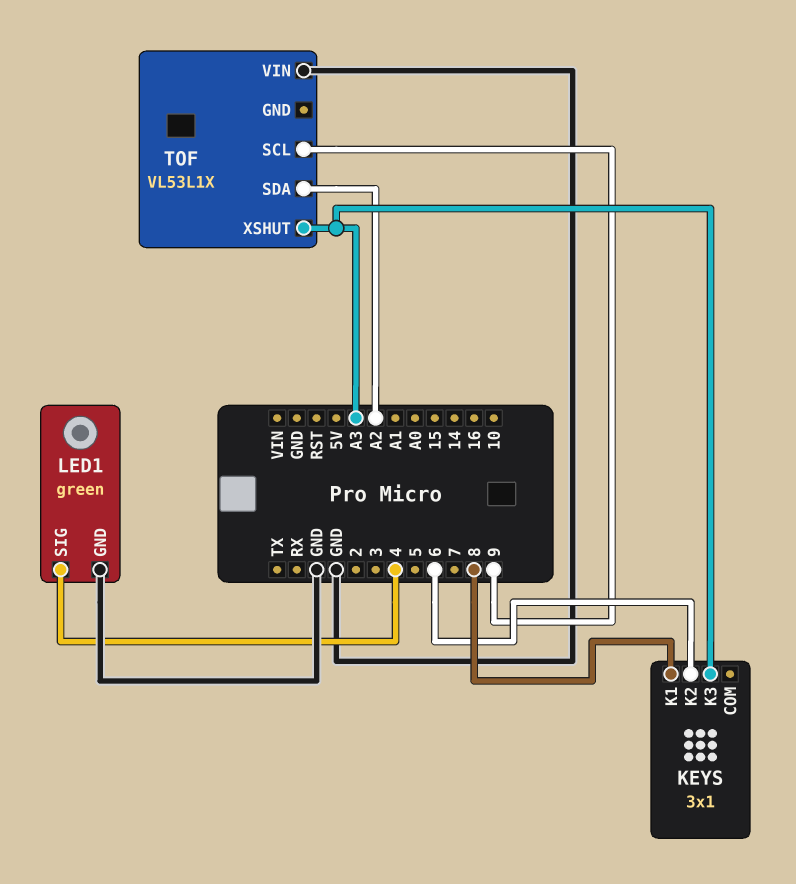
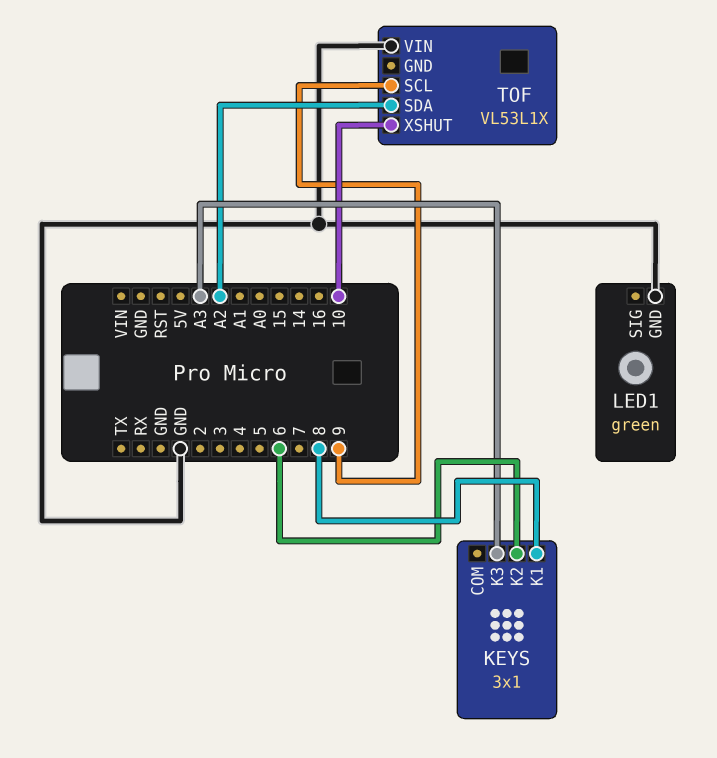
LED1 pin SIG: 4 -> none
TOF pin XSHUT: A3 -> 10

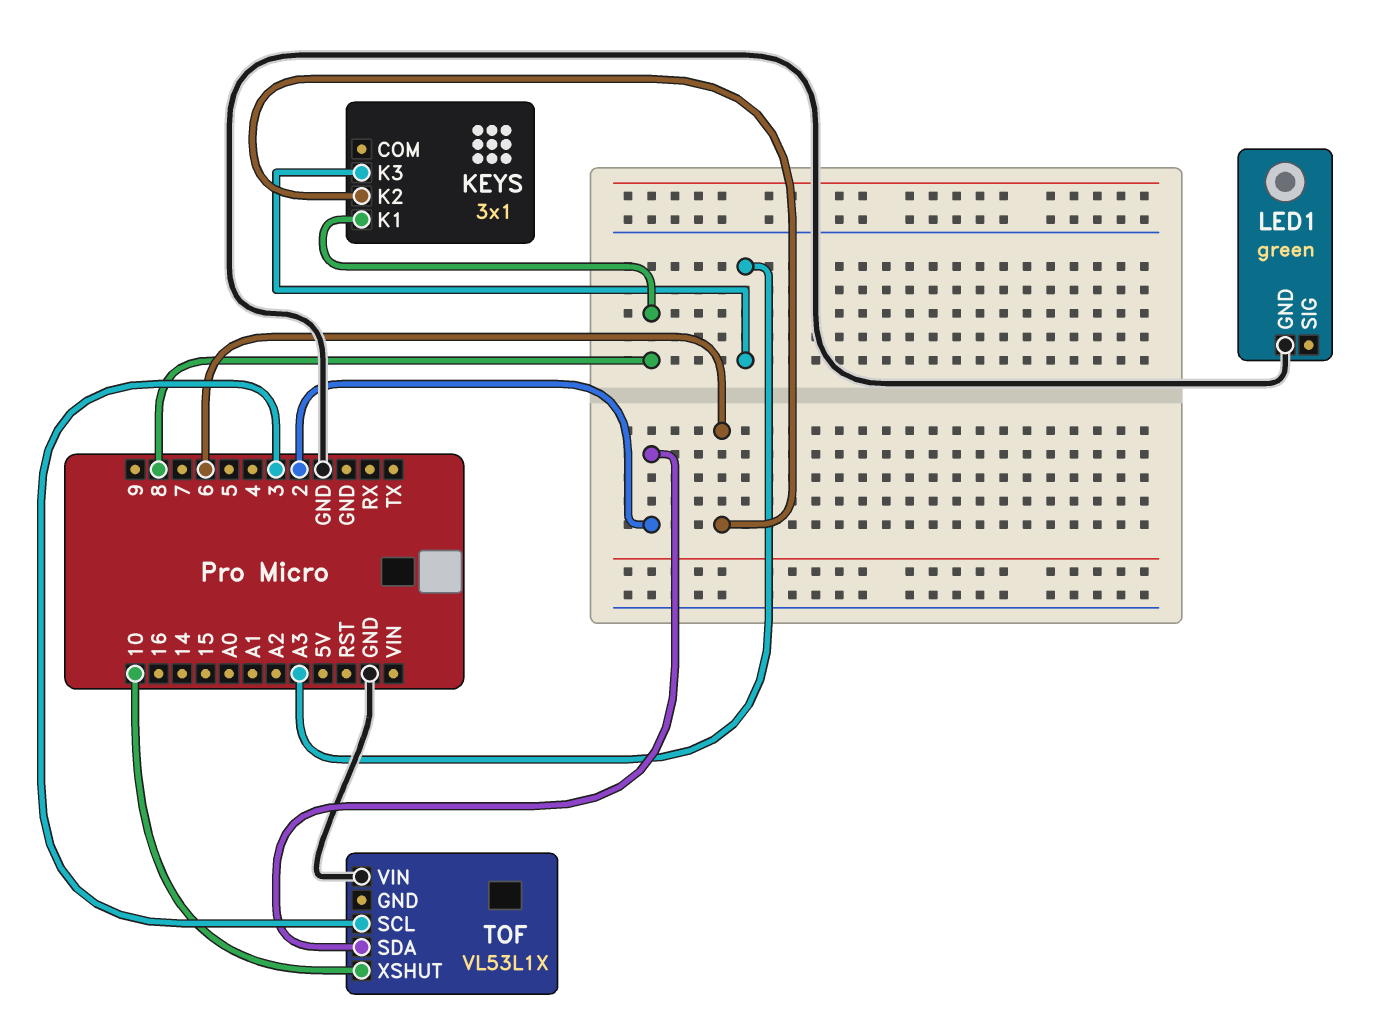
TOF pin SCL: 9 -> 3
TOF pin SDA: A2 -> 2

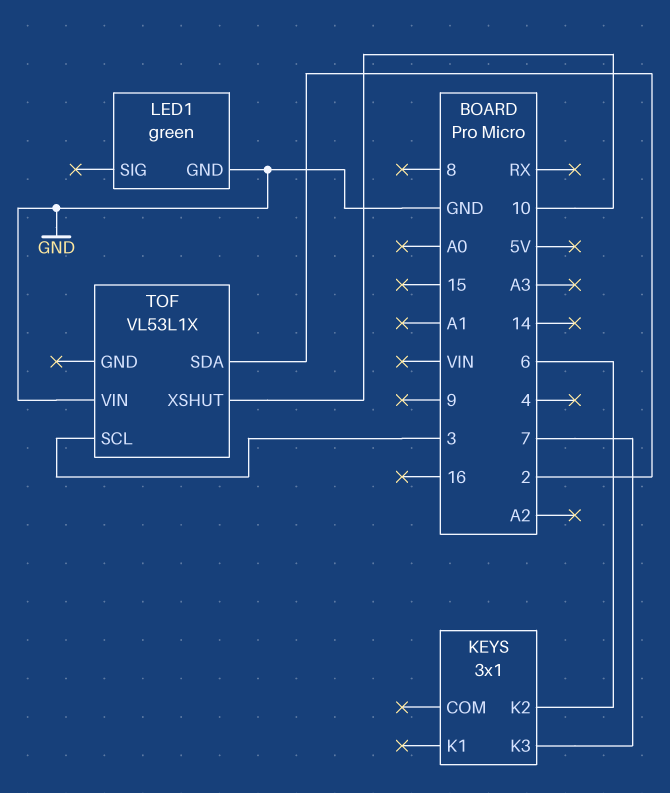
KEYS pin K1: 8 -> none
KEYS pin K3: A3 -> 7

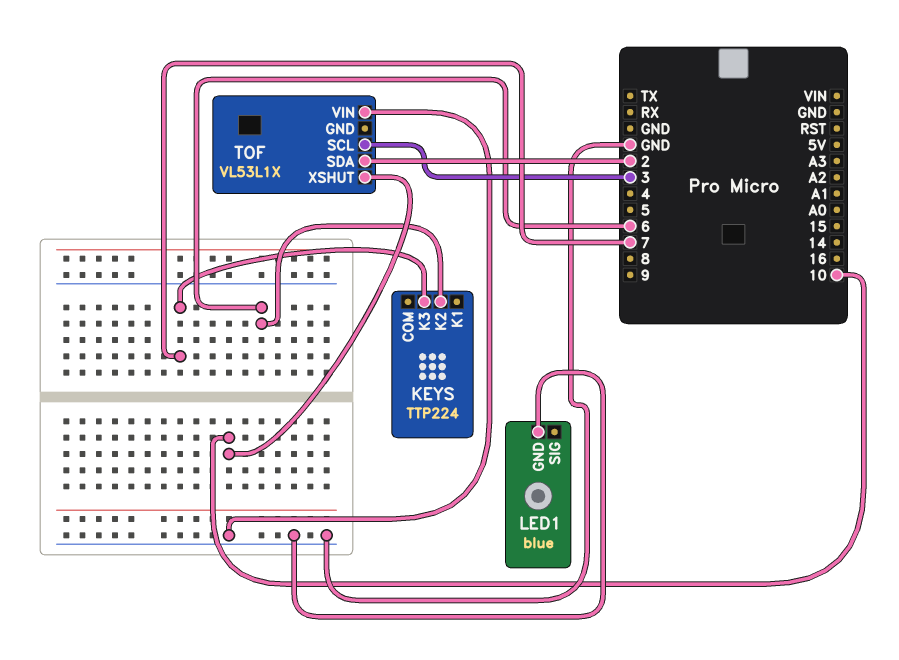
KEYS: 3x1 -> TTP224
LED1: green -> blue

